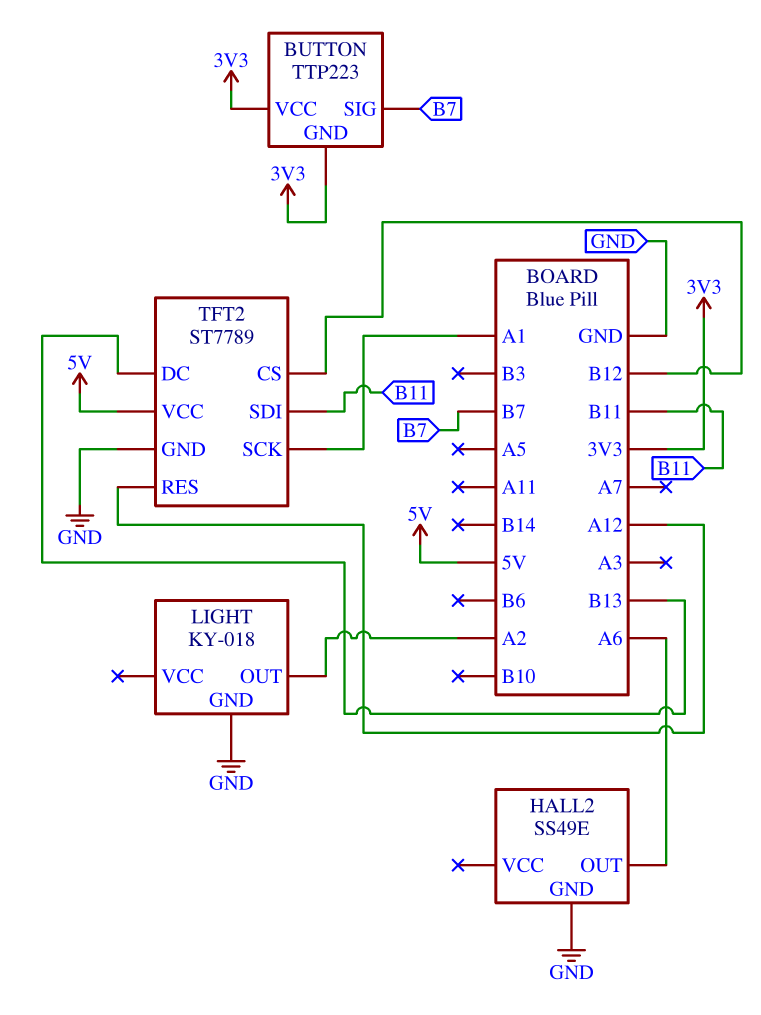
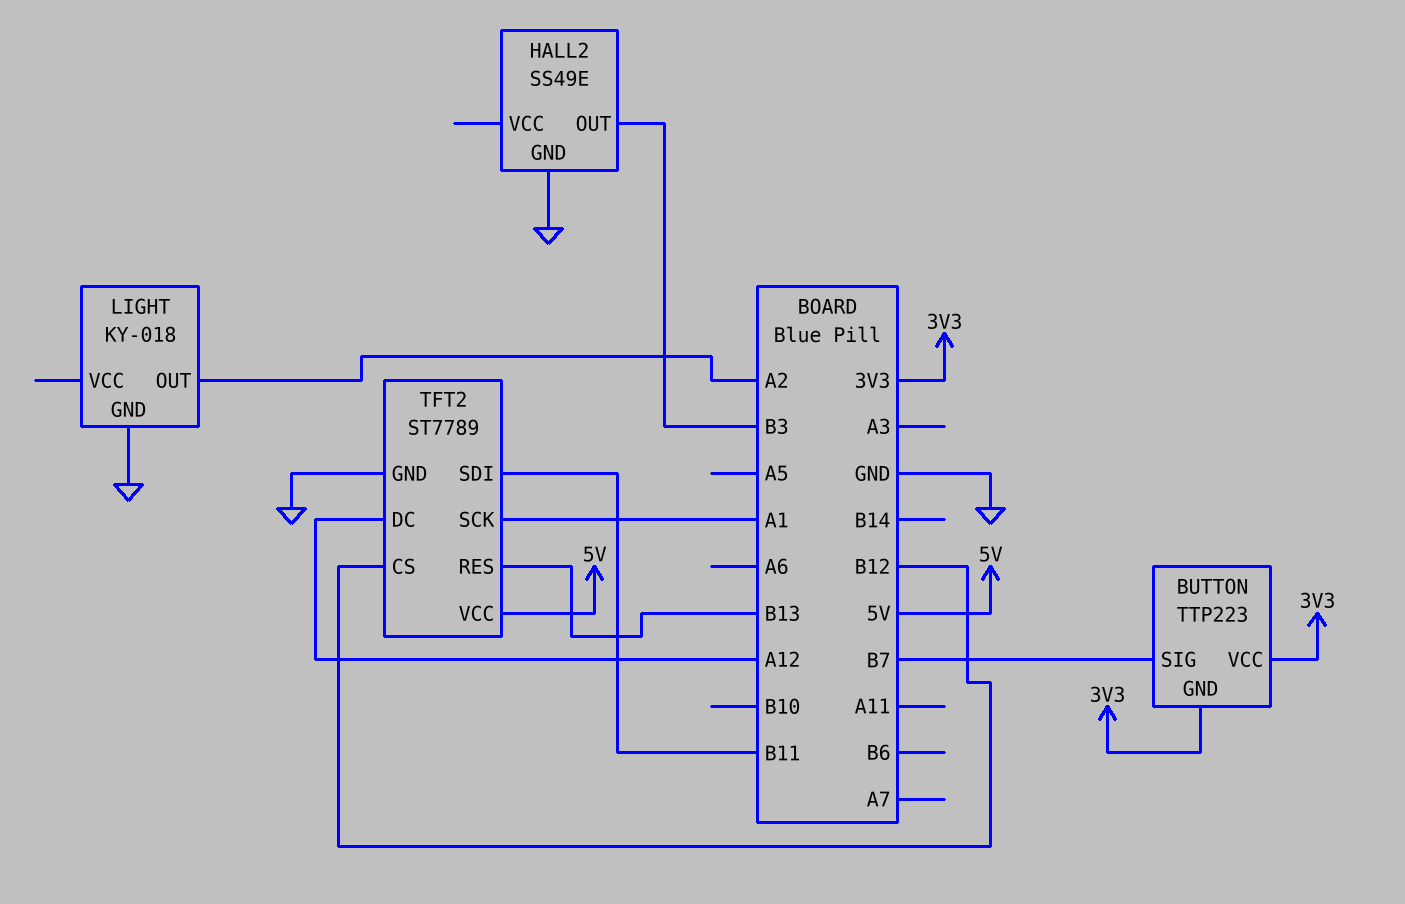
HALL2 pin OUT: A6 -> B3
TFT2 pin DC: B13 -> A12
TFT2 pin RES: A12 -> B13

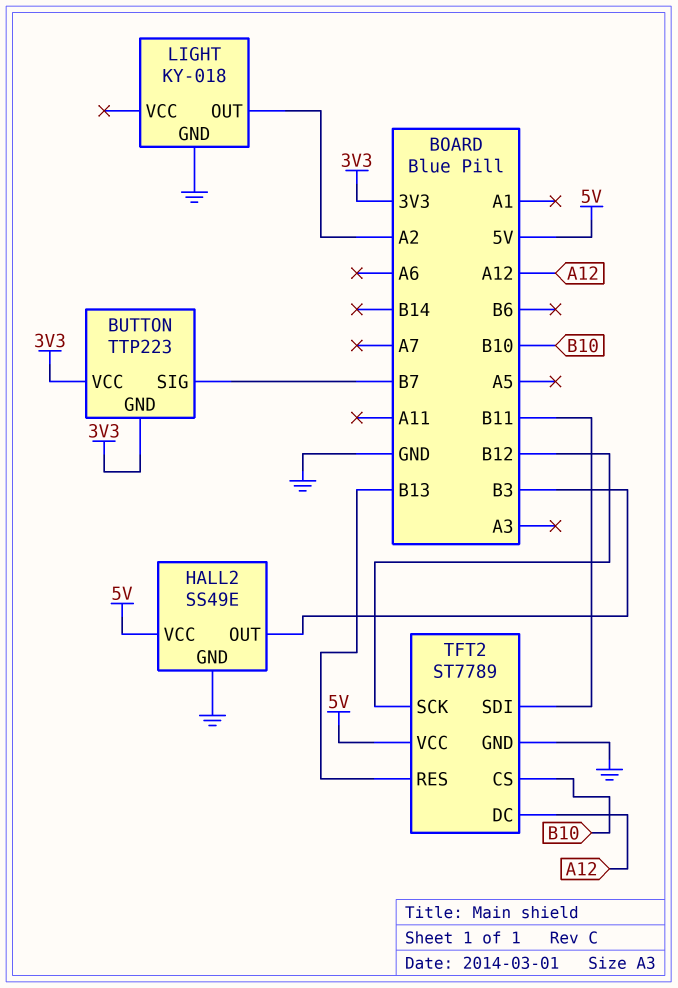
HALL2 pin VCC: none -> 5V
TFT2 pin CS: B12 -> B10
TFT2 pin SCK: A1 -> B12

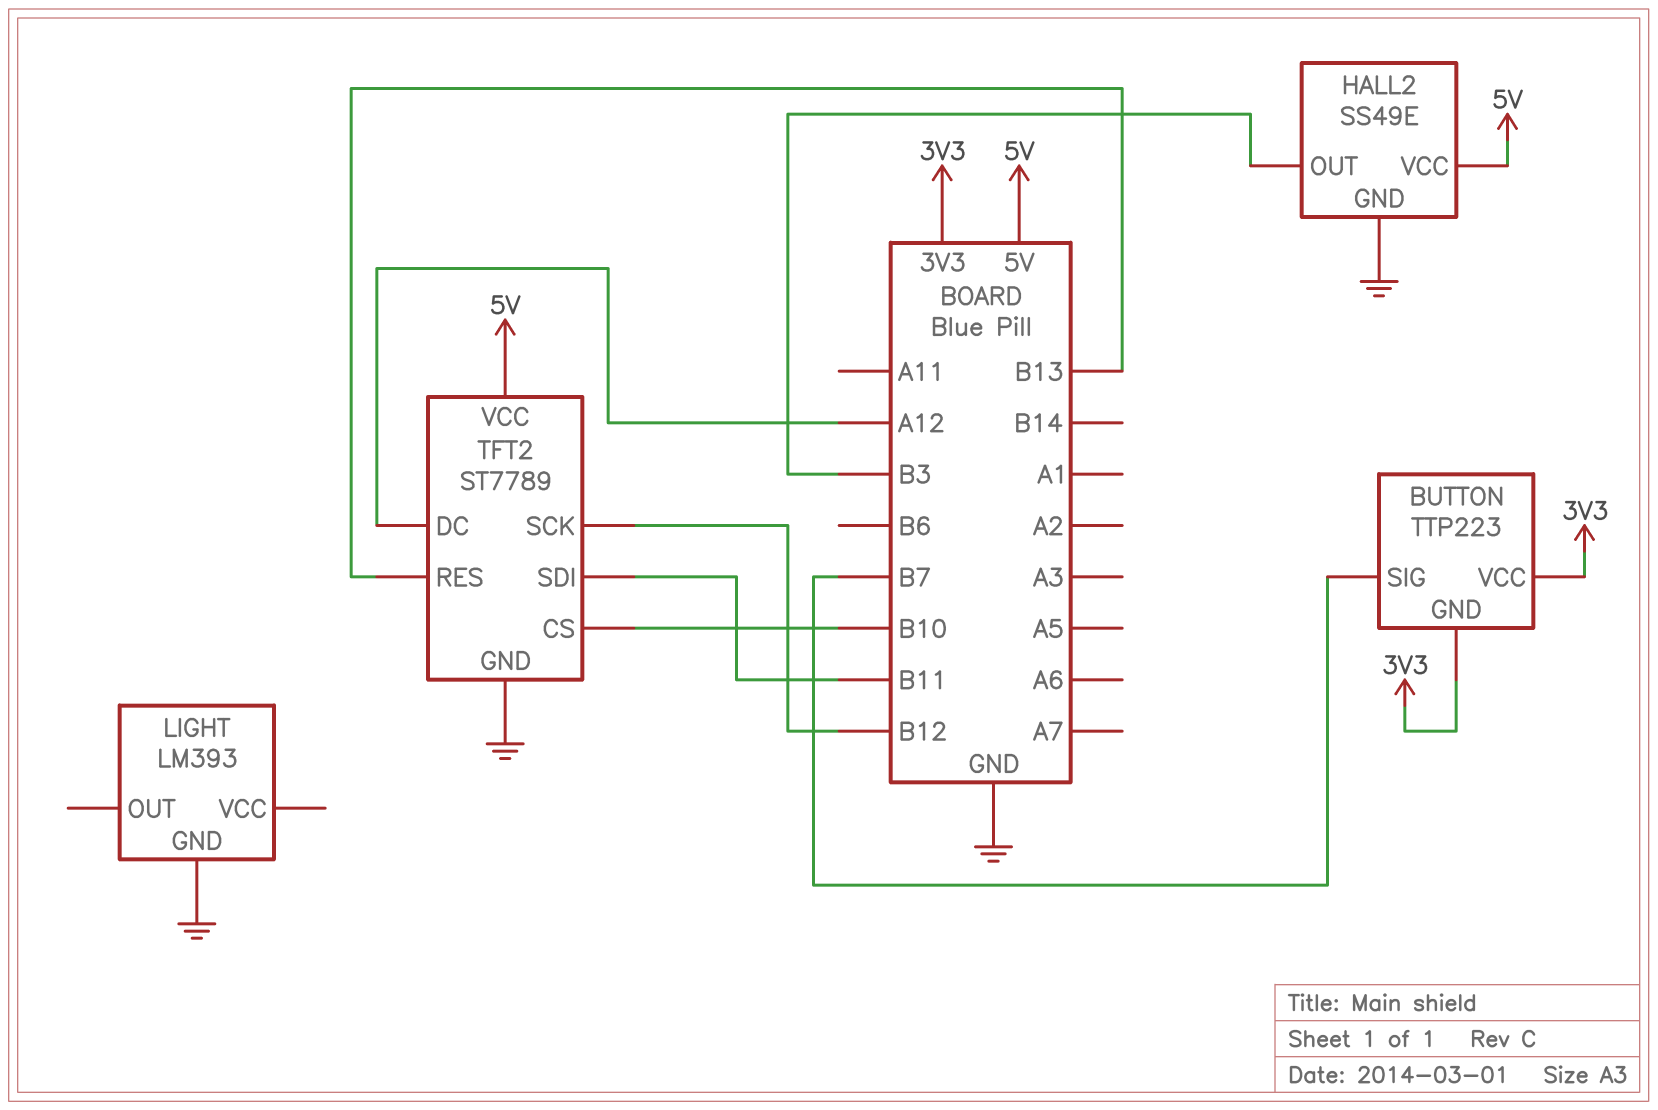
LIGHT: KY-018 -> LM393
LIGHT pin OUT: A2 -> none

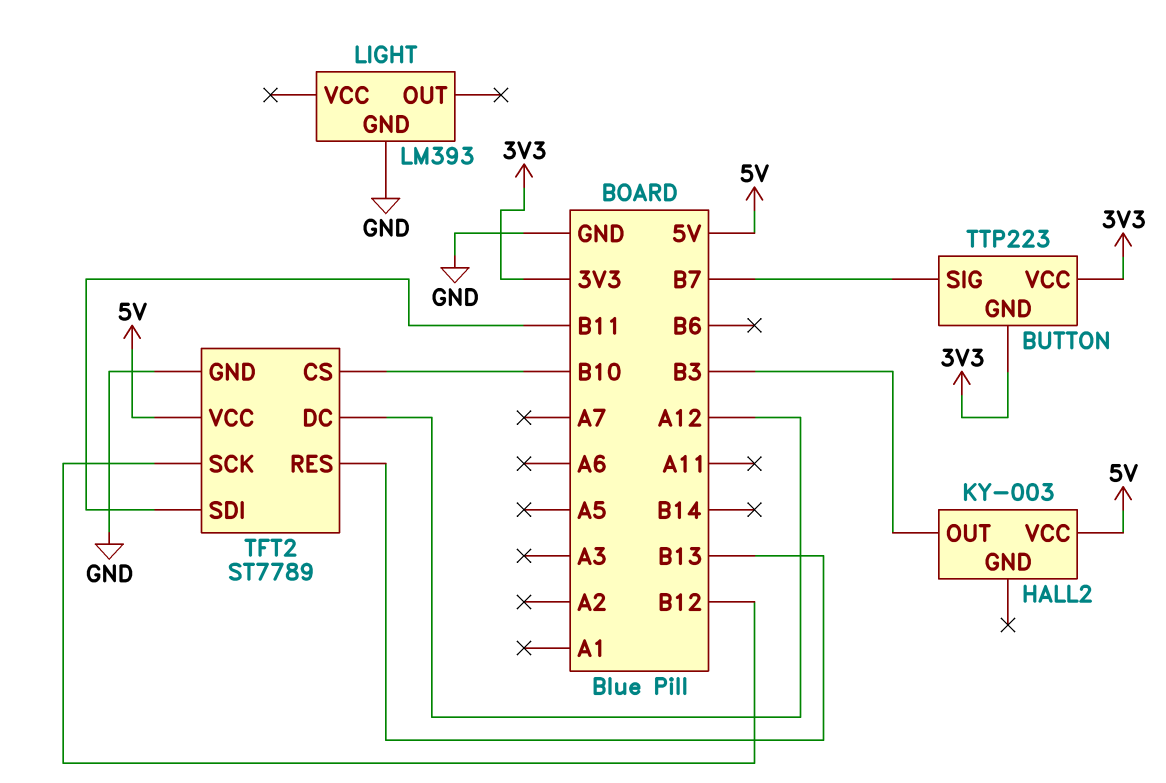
HALL2: SS49E -> KY-003
HALL2 pin GND: GND -> none

